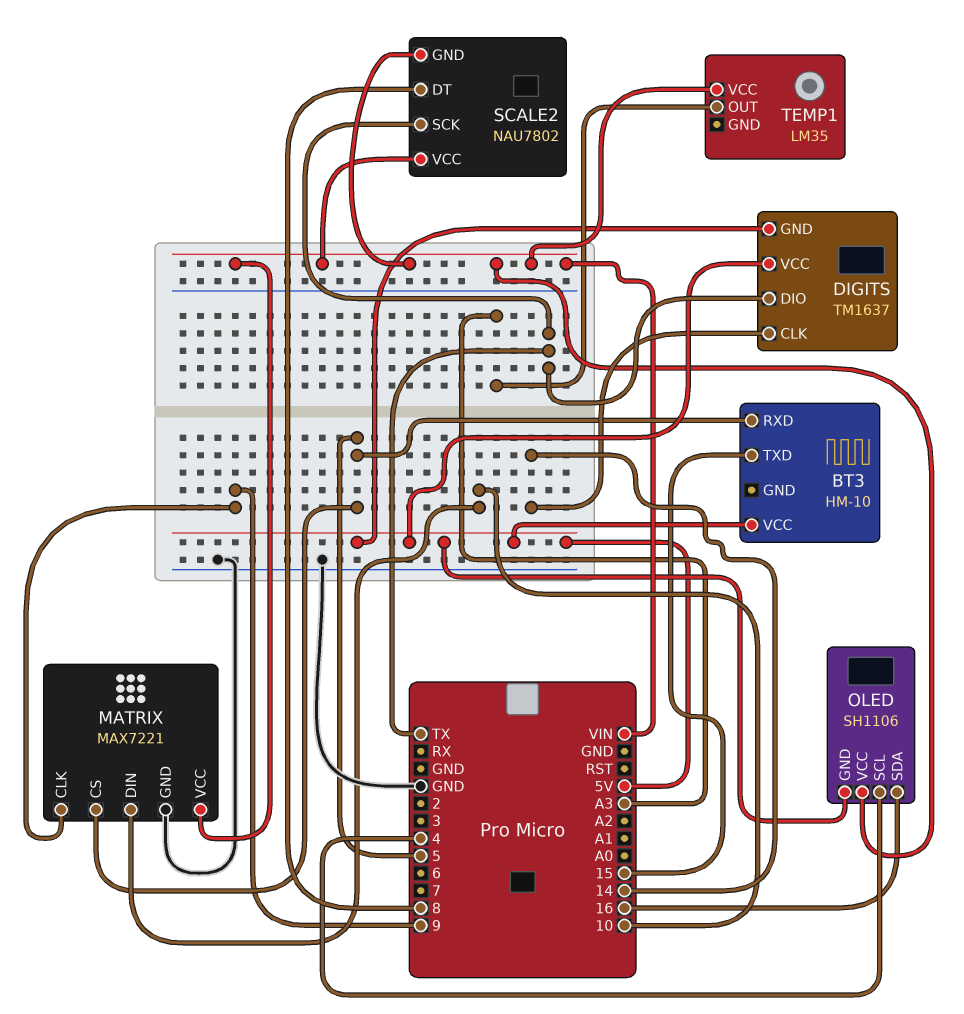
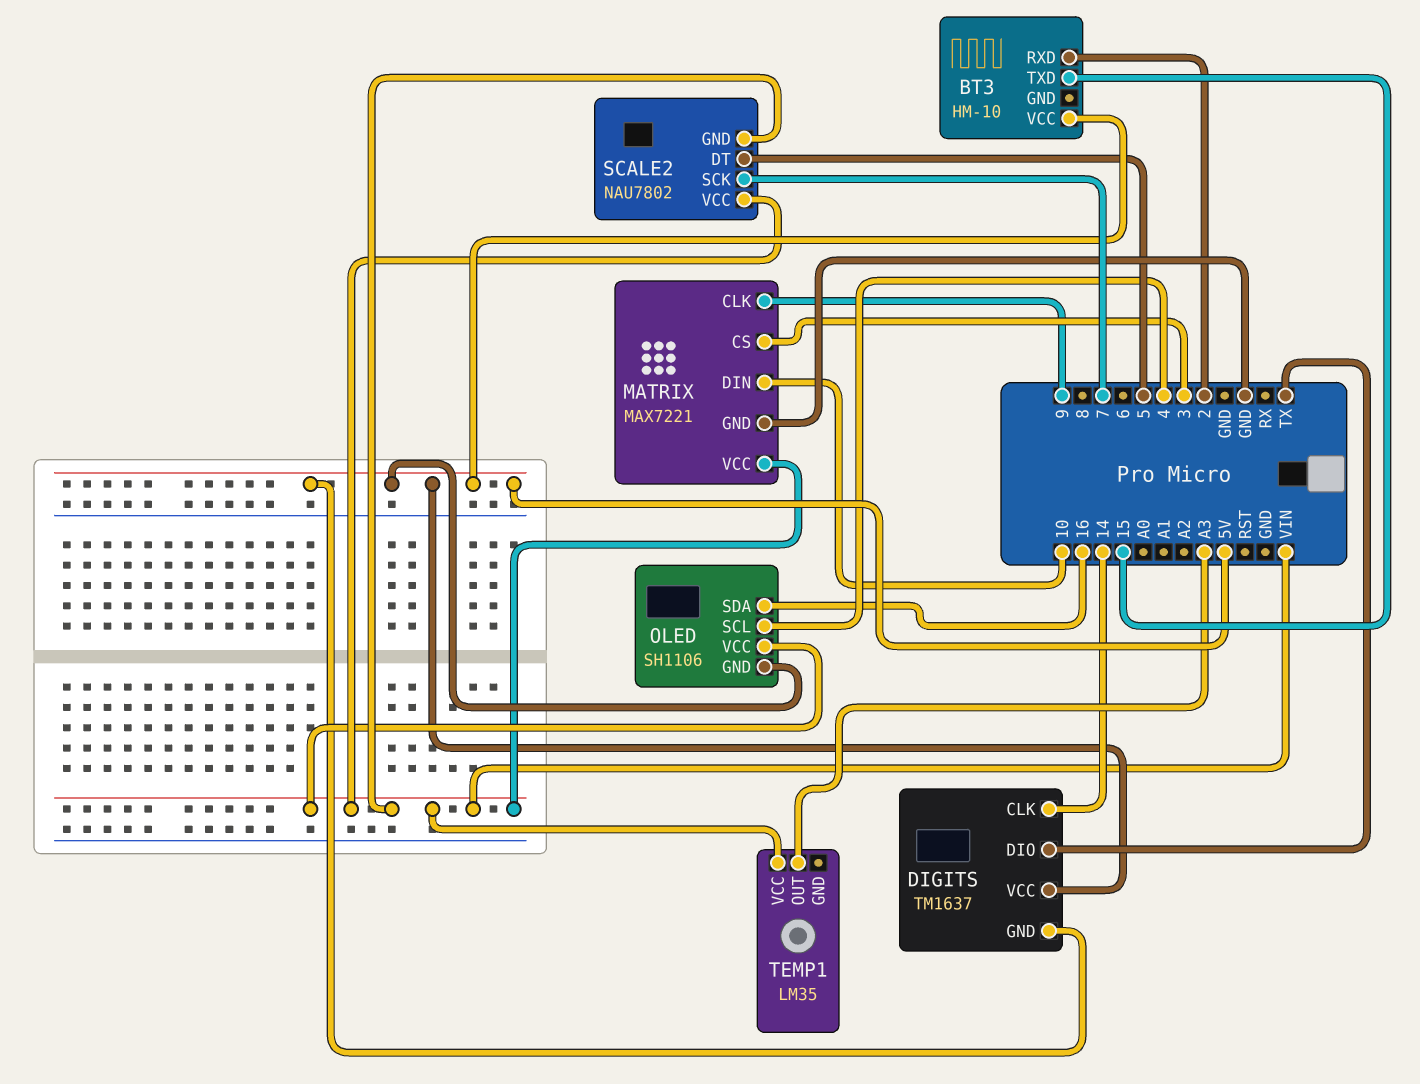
BT3 pin RXD: 5 -> 2
MATRIX pin CS: 5 -> 3
SCALE2 pin DT: 8 -> 5
SCALE2 pin SCK: TX -> 7

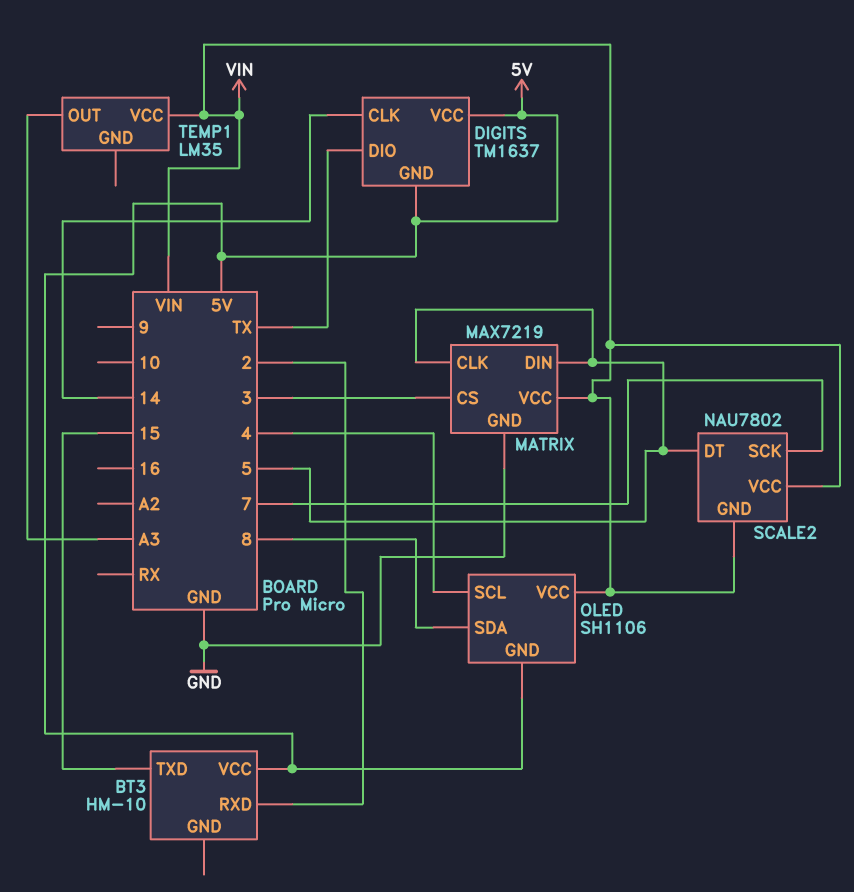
MATRIX: MAX7221 -> MAX7219
MATRIX pin CLK: 9 -> 5
MATRIX pin DIN: 10 -> 5
OLED pin SDA: 16 -> 8

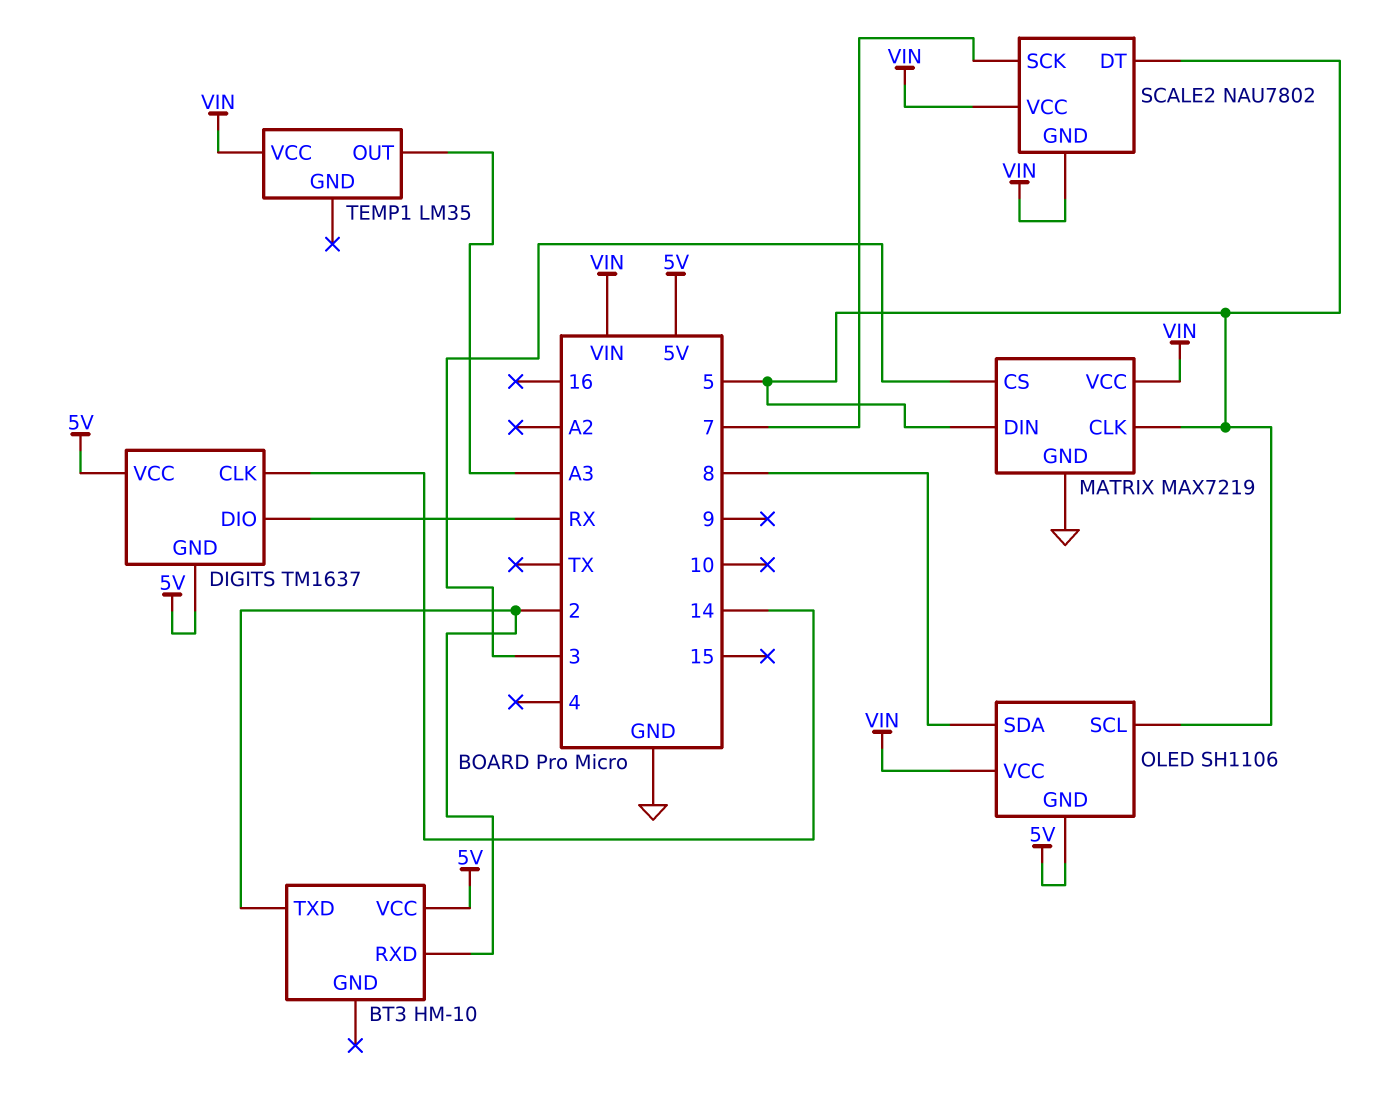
BT3 pin TXD: 15 -> 2
DIGITS pin DIO: TX -> RX
OLED pin SCL: 4 -> 5

